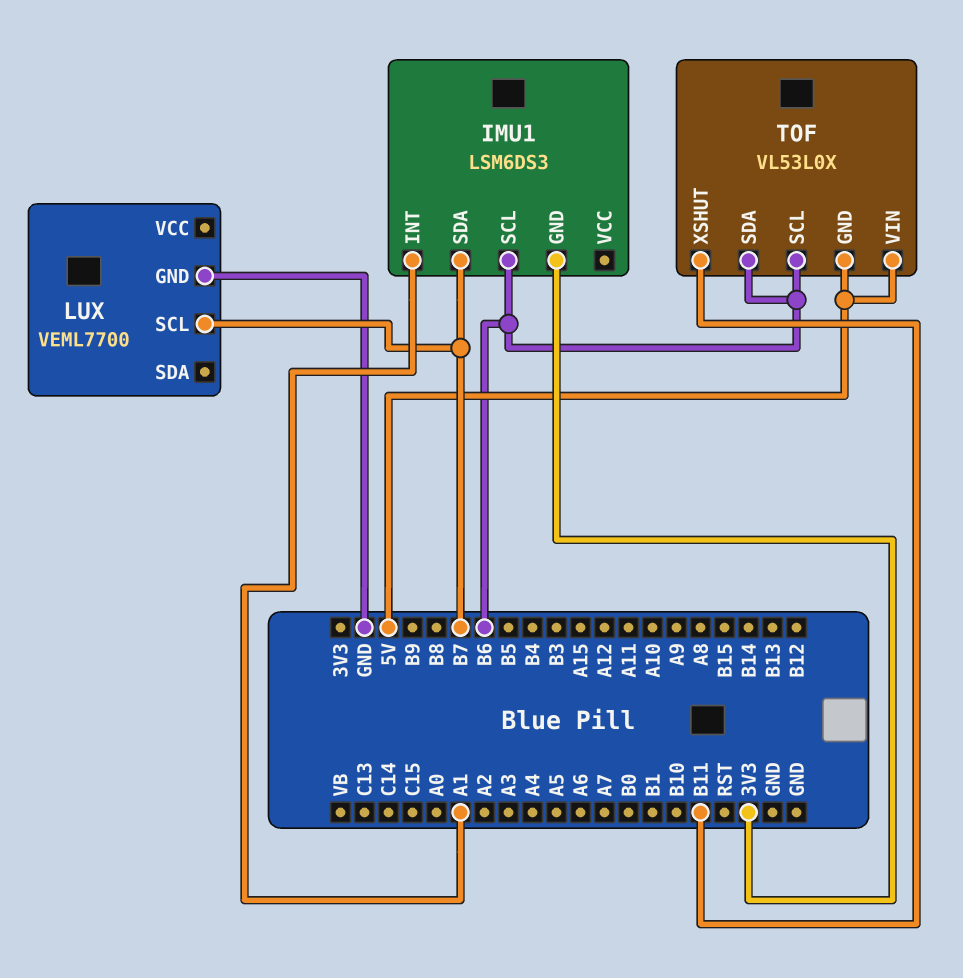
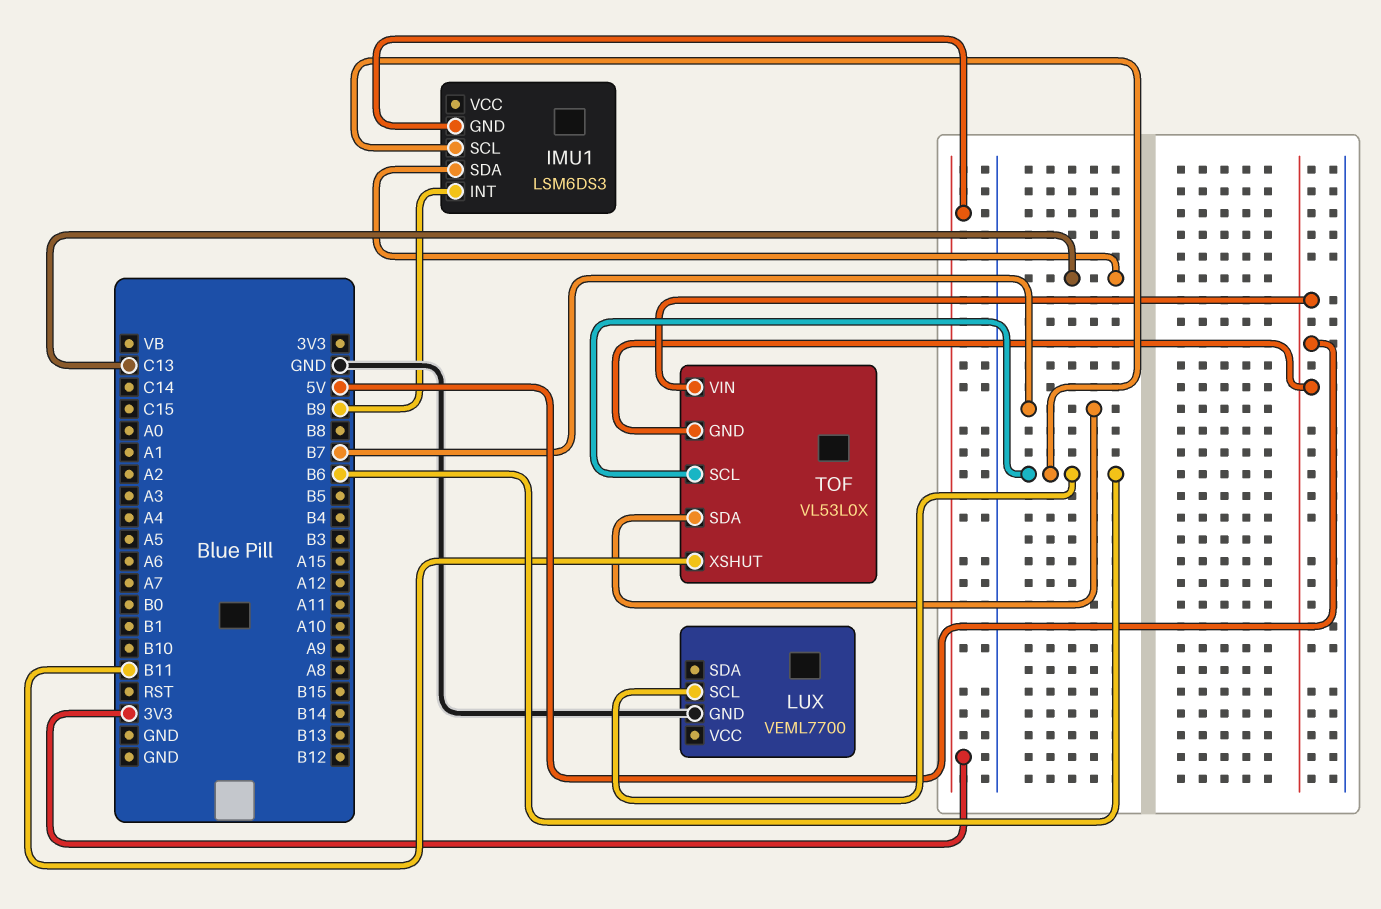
IMU1 pin INT: A1 -> B9
IMU1 pin SDA: B7 -> C13
LUX pin SCL: B7 -> B6
TOF pin SDA: B6 -> B7

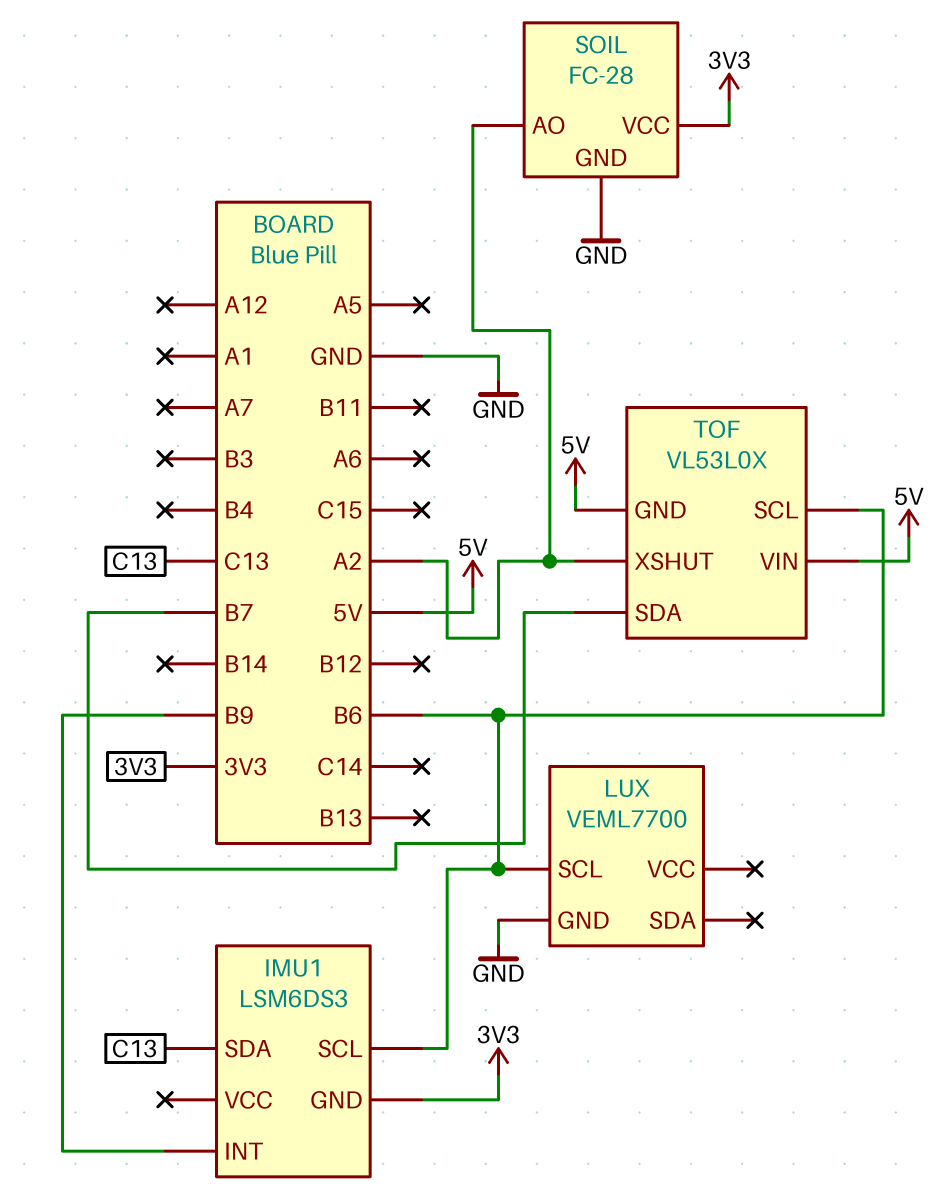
SOIL: none -> FC-28
SOIL pin AO: none -> A2
SOIL pin GND: none -> GND
SOIL pin VCC: none -> 3V3
TOF pin XSHUT: B11 -> A2

